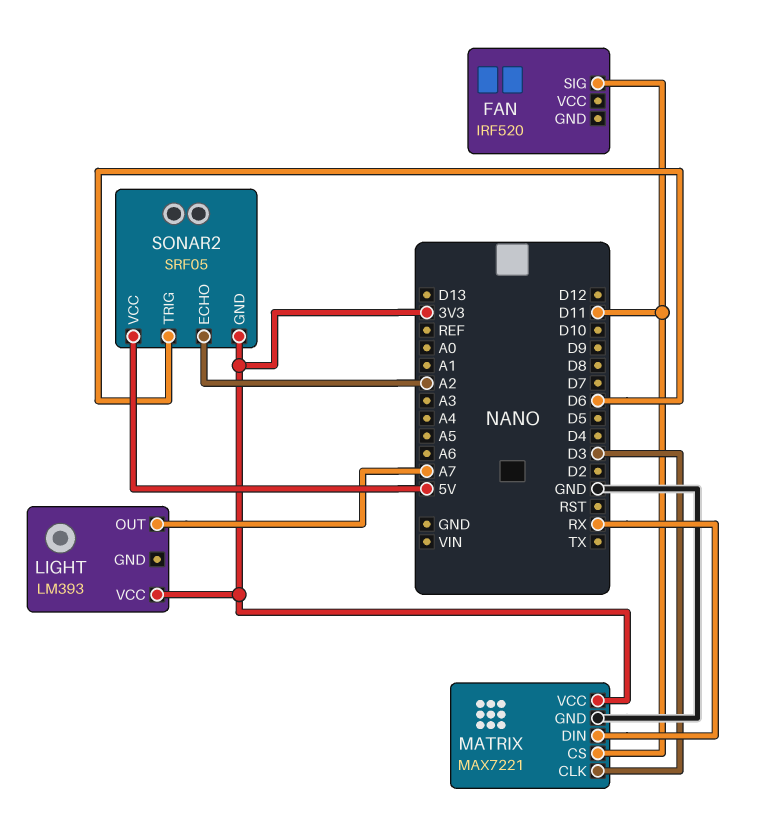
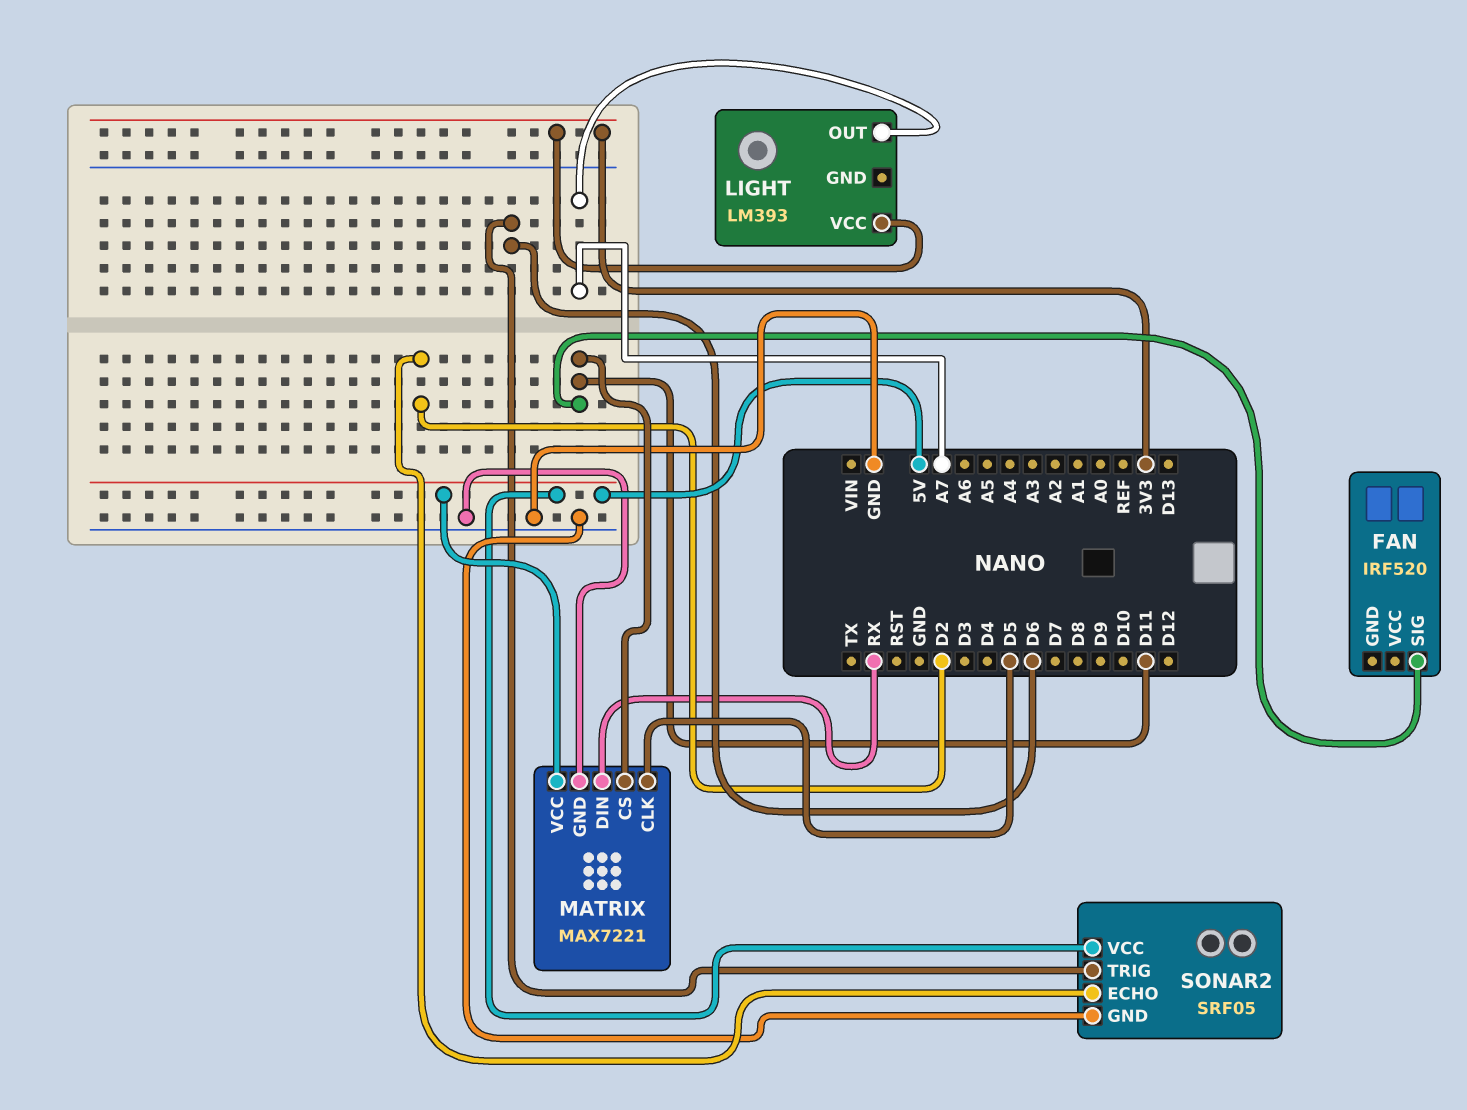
MATRIX pin CLK: D3 -> D5
MATRIX pin VCC: 3V3 -> 5V
SONAR2 pin ECHO: A2 -> D2
SONAR2 pin GND: 3V3 -> GND

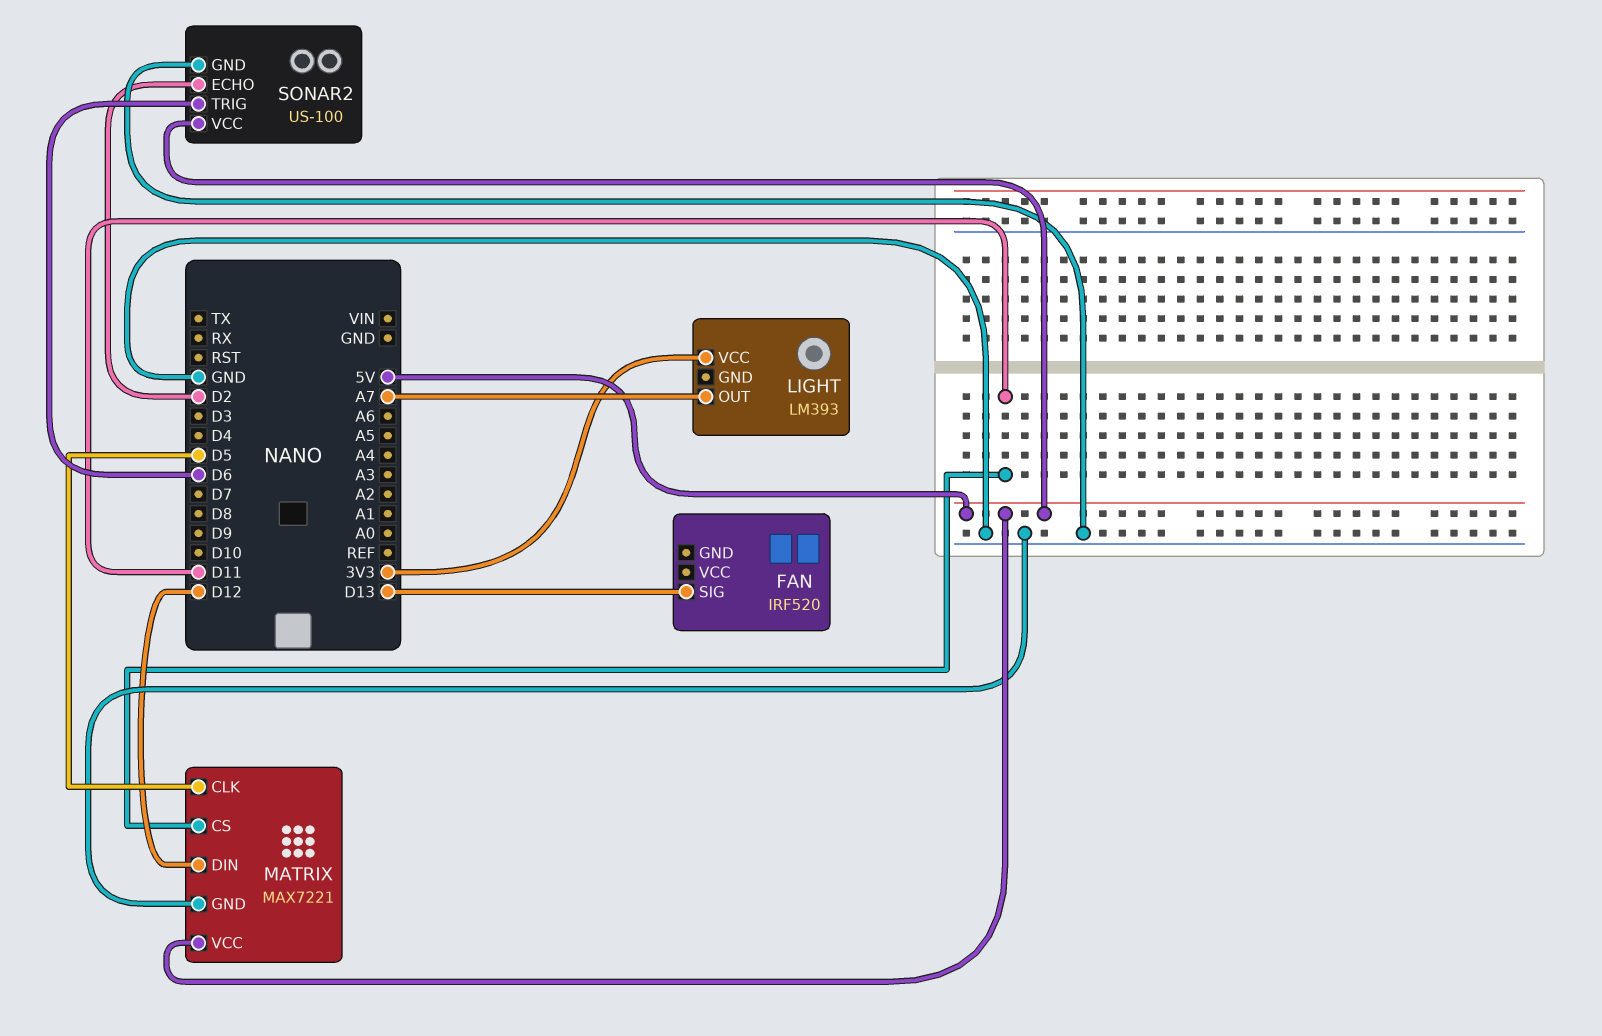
FAN pin SIG: D11 -> D13
MATRIX pin DIN: RX -> D12
SONAR2: SRF05 -> US-100

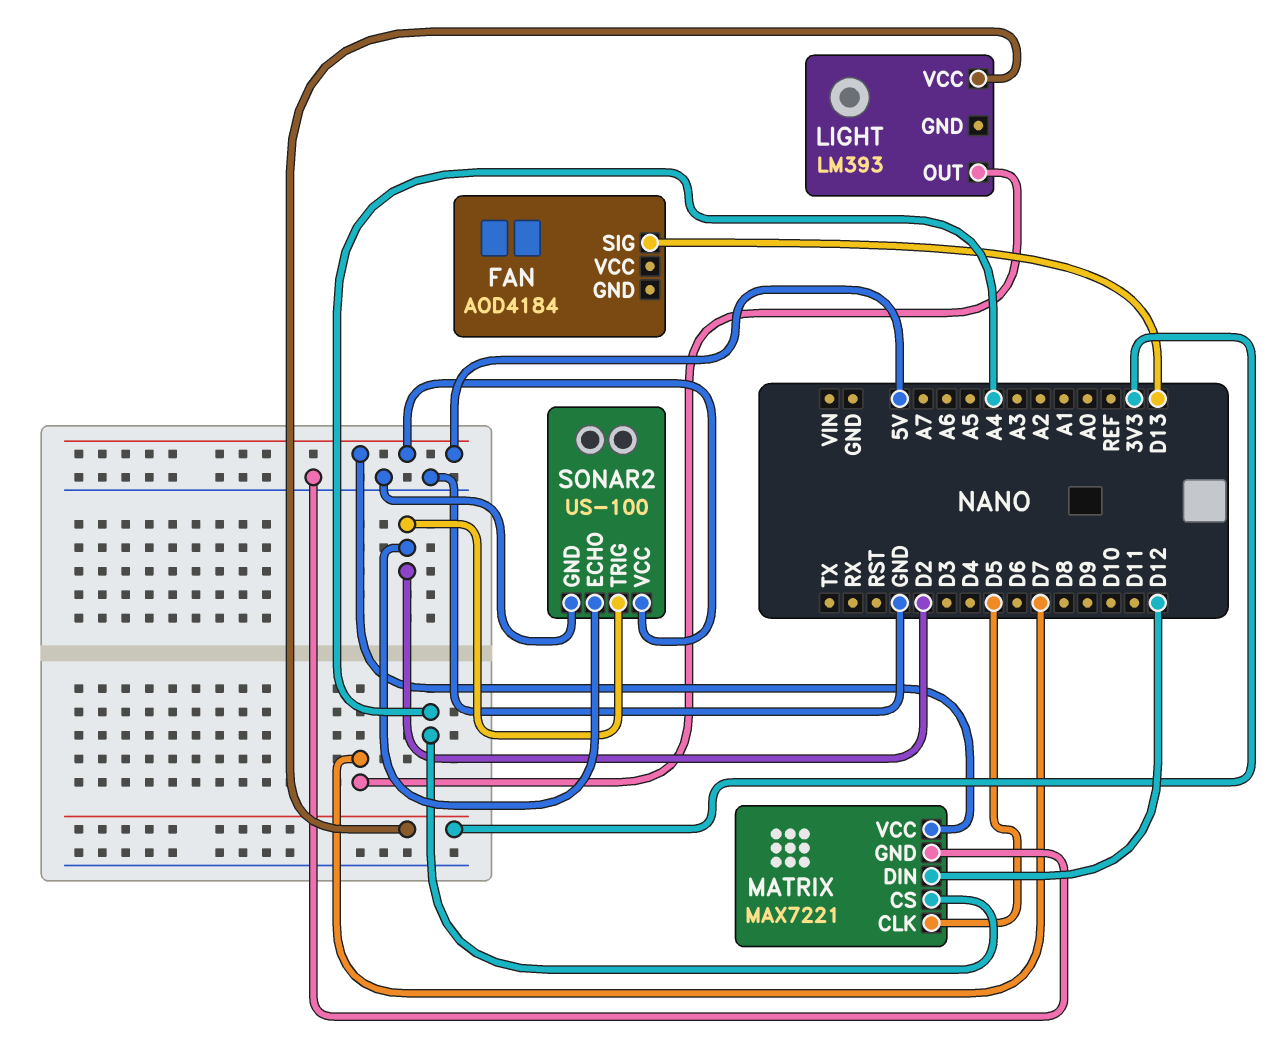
FAN: IRF520 -> AOD4184
LIGHT pin OUT: A7 -> D7
MATRIX pin CS: D11 -> A4
SONAR2 pin TRIG: D6 -> D2

